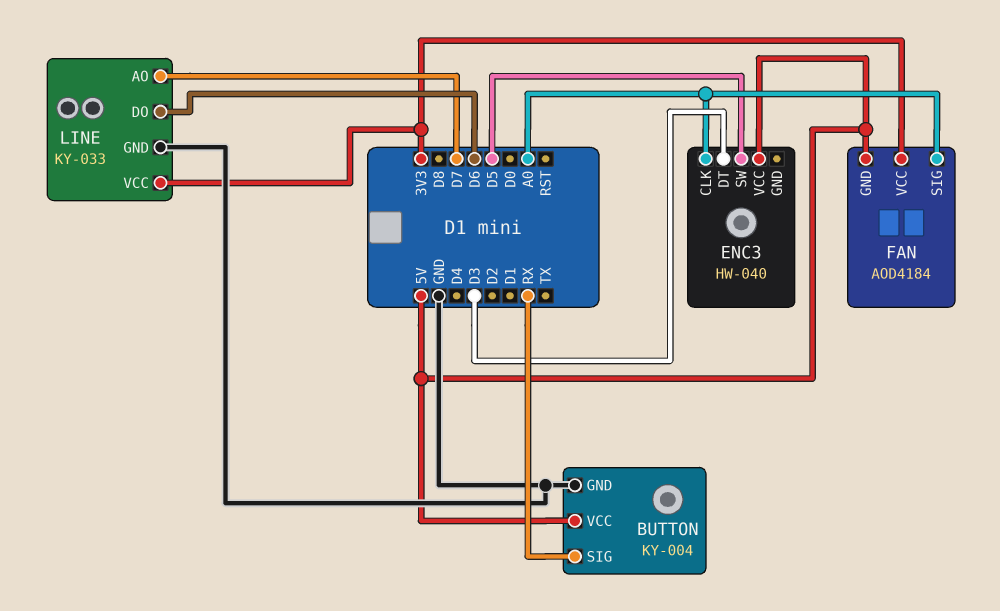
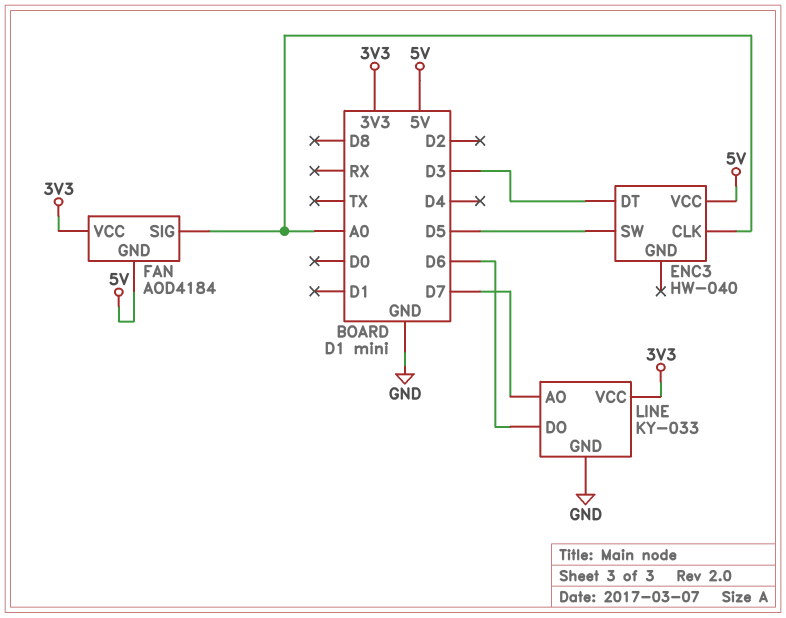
BUTTON: KY-004 -> none
BUTTON pin GND: GND -> none
BUTTON pin SIG: RX -> none
BUTTON pin VCC: 5V -> none

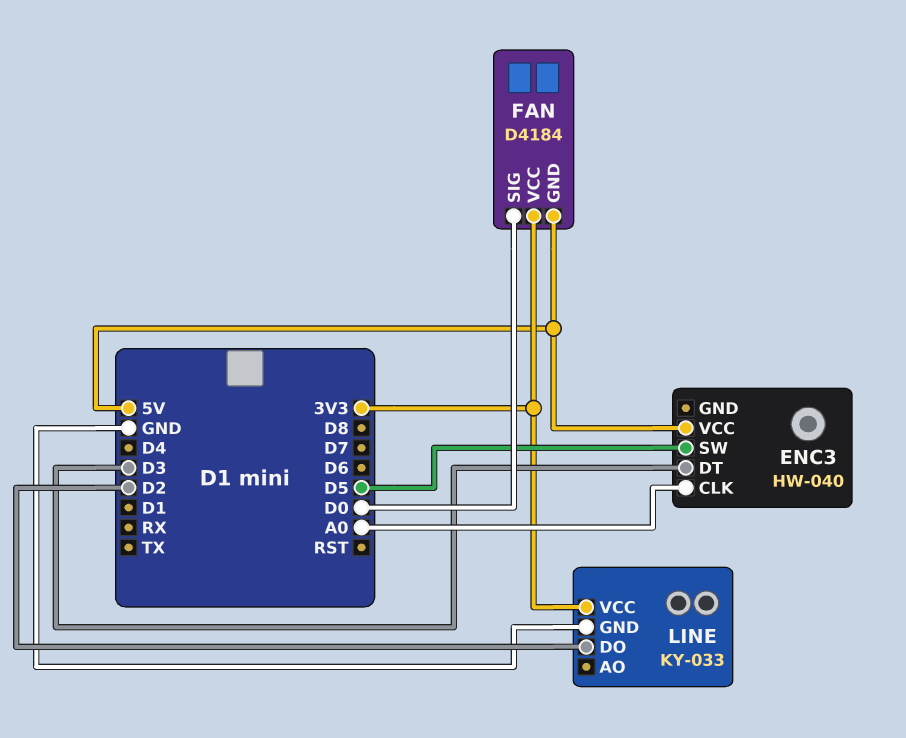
FAN: AOD4184 -> D4184
FAN pin SIG: A0 -> D0
LINE pin AO: D7 -> none
LINE pin DO: D6 -> D2

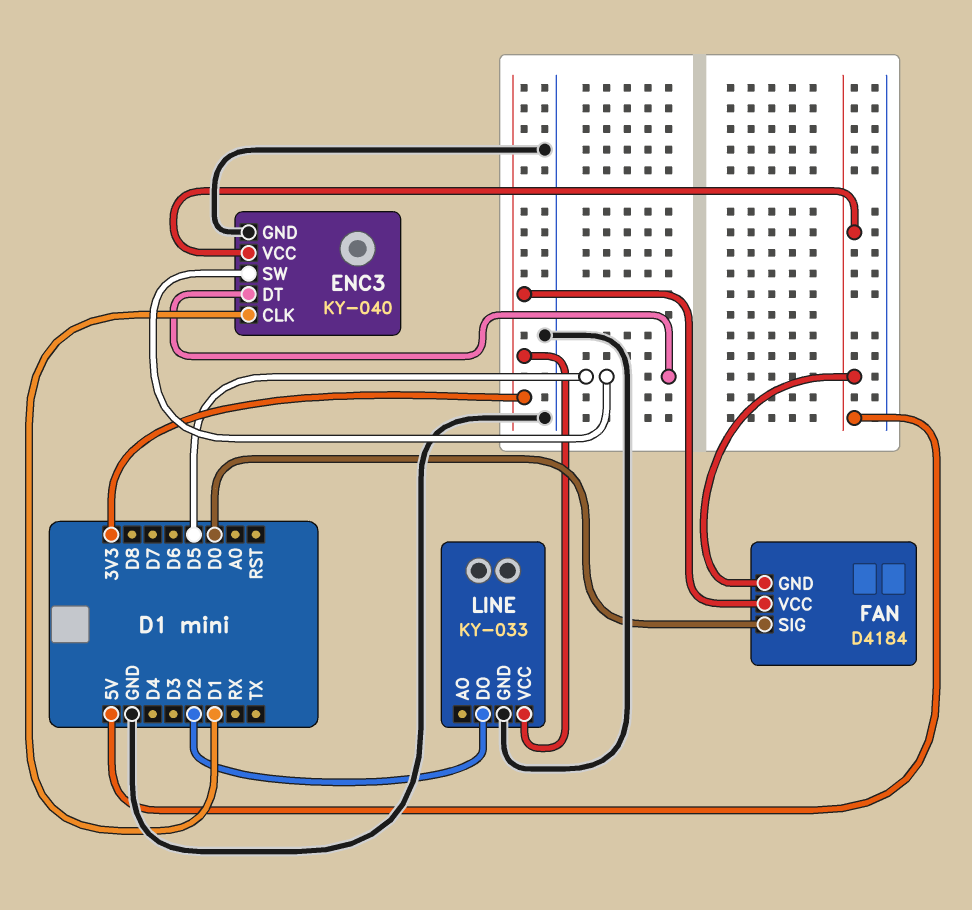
ENC3: HW-040 -> KY-040
ENC3 pin CLK: A0 -> D1
ENC3 pin DT: D3 -> D5
ENC3 pin GND: none -> GND

